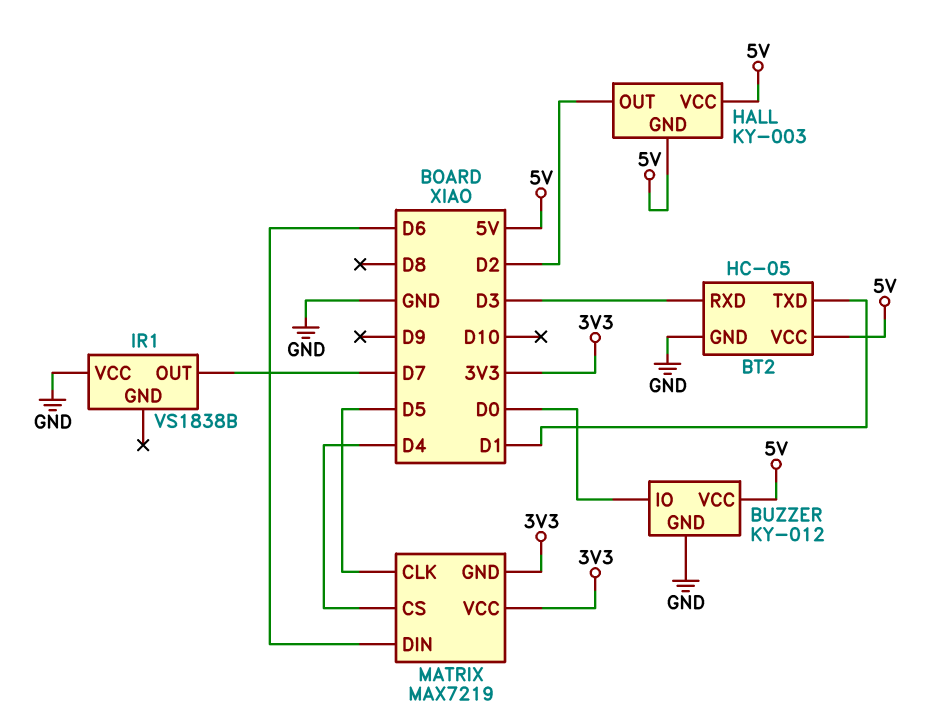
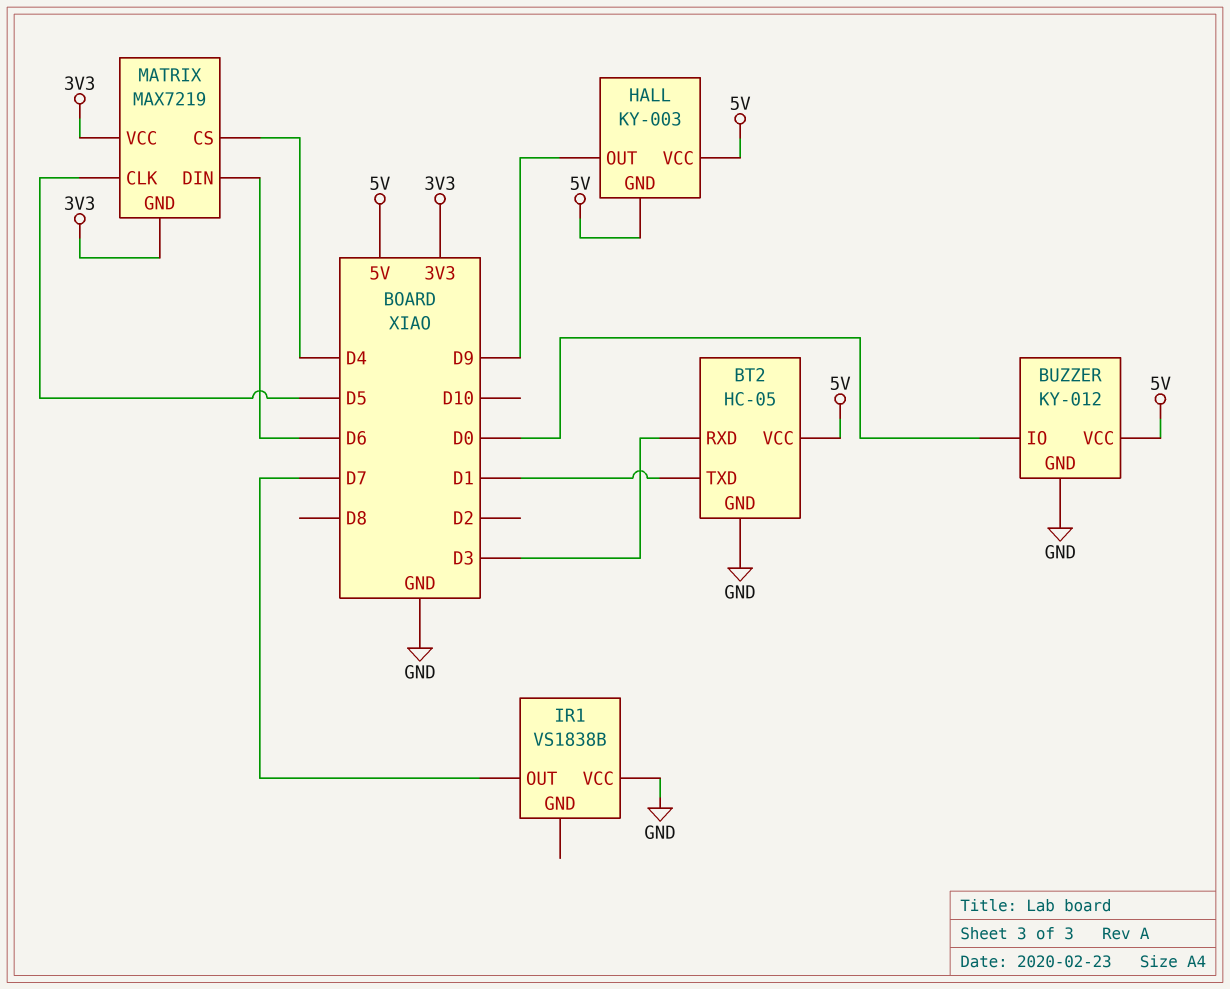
HALL pin OUT: D2 -> D9

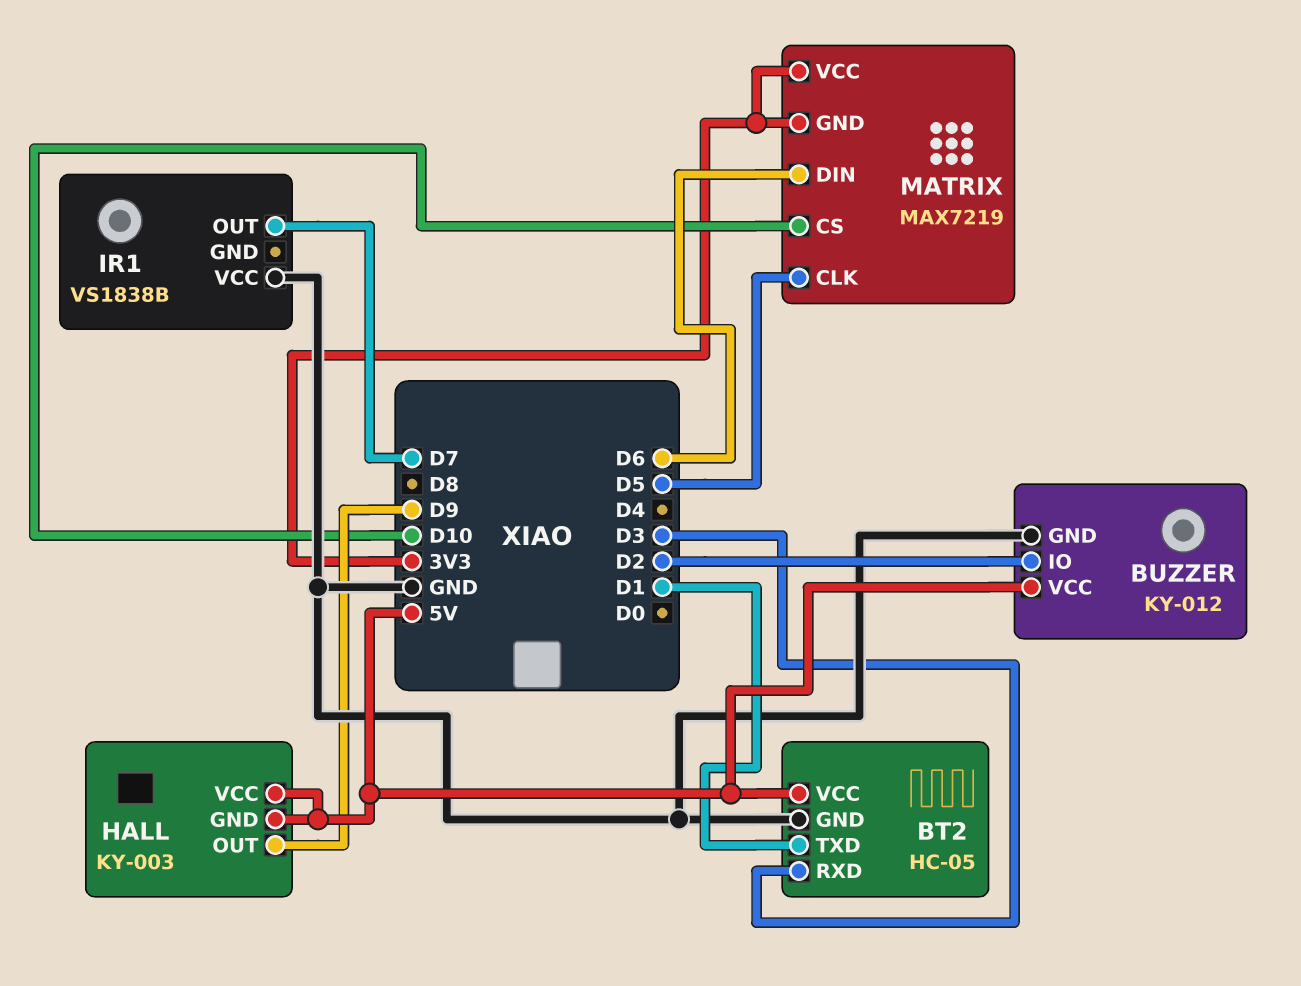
BUZZER pin IO: D0 -> D2
MATRIX pin CS: D4 -> D10

